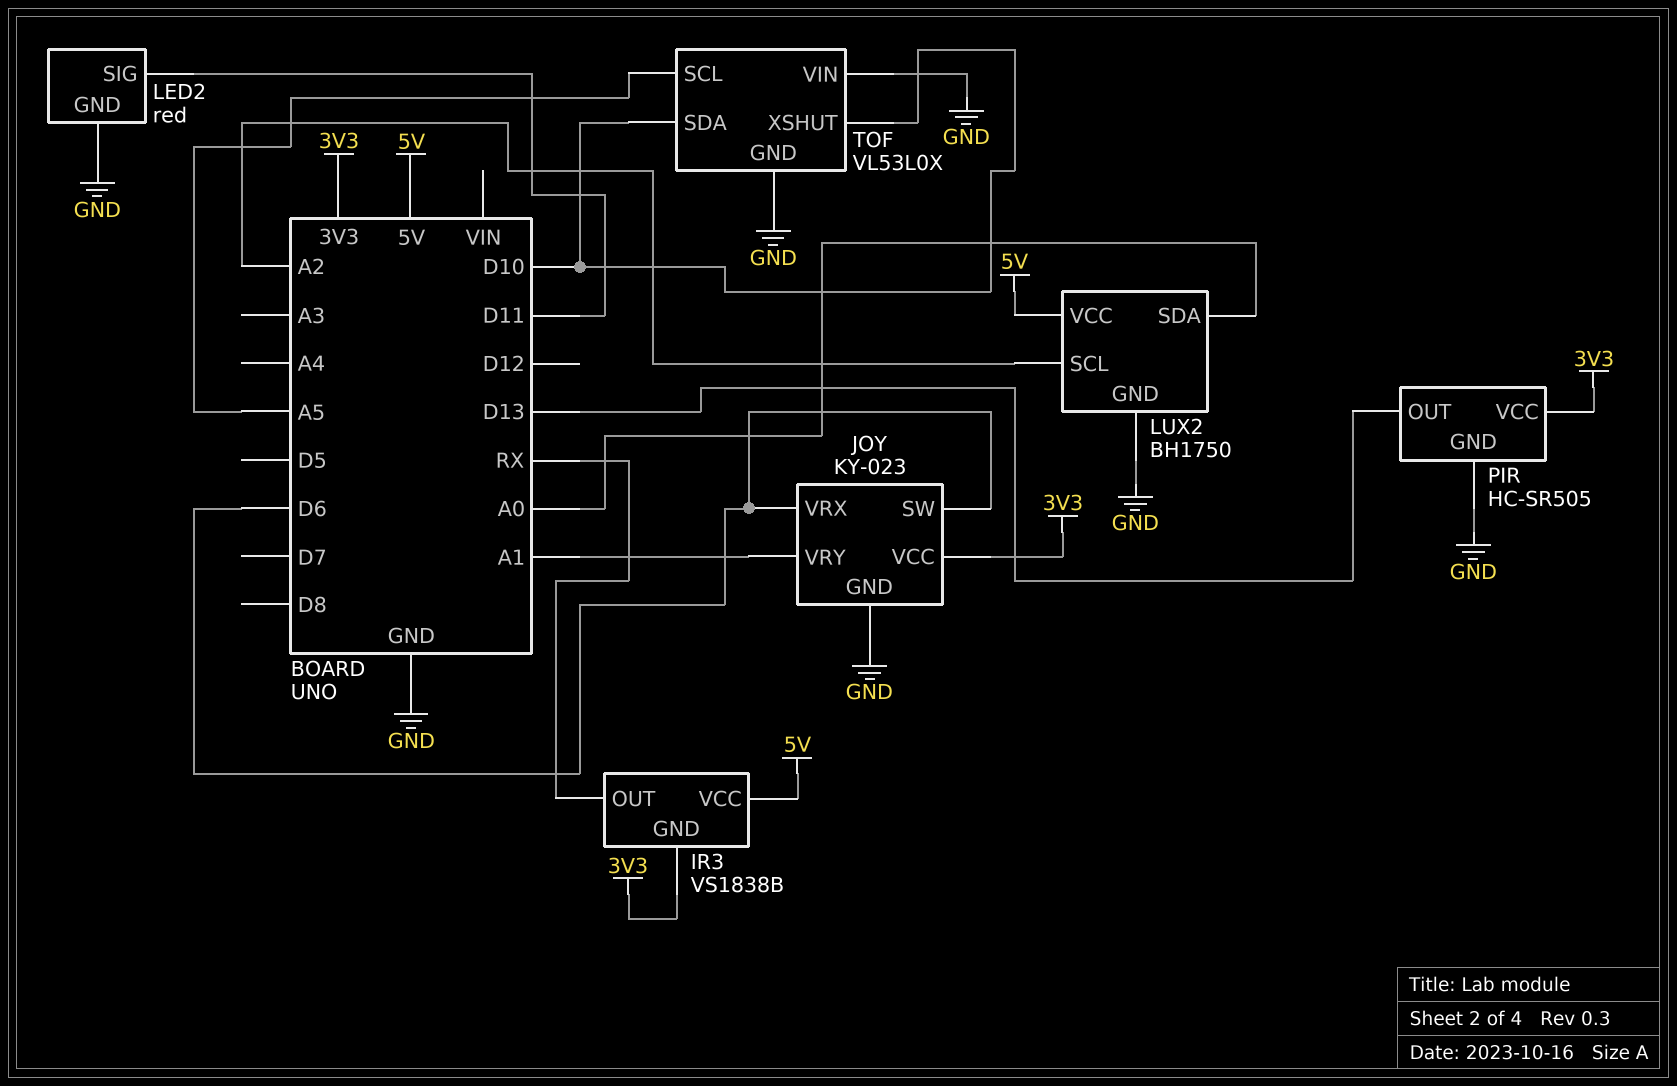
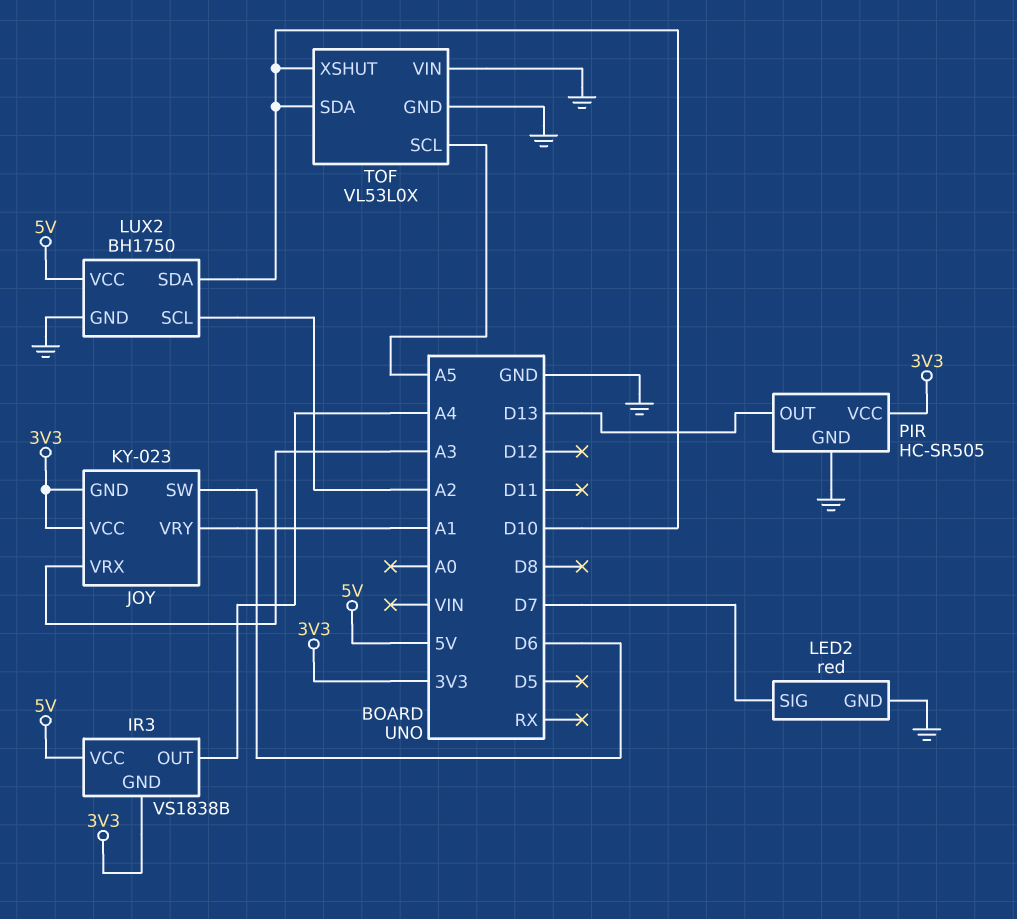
IR3 pin OUT: RX -> A4
JOY pin GND: GND -> 3V3
JOY pin VRX: D6 -> A3
LED2 pin SIG: D11 -> D7
LUX2 pin SDA: A0 -> D10

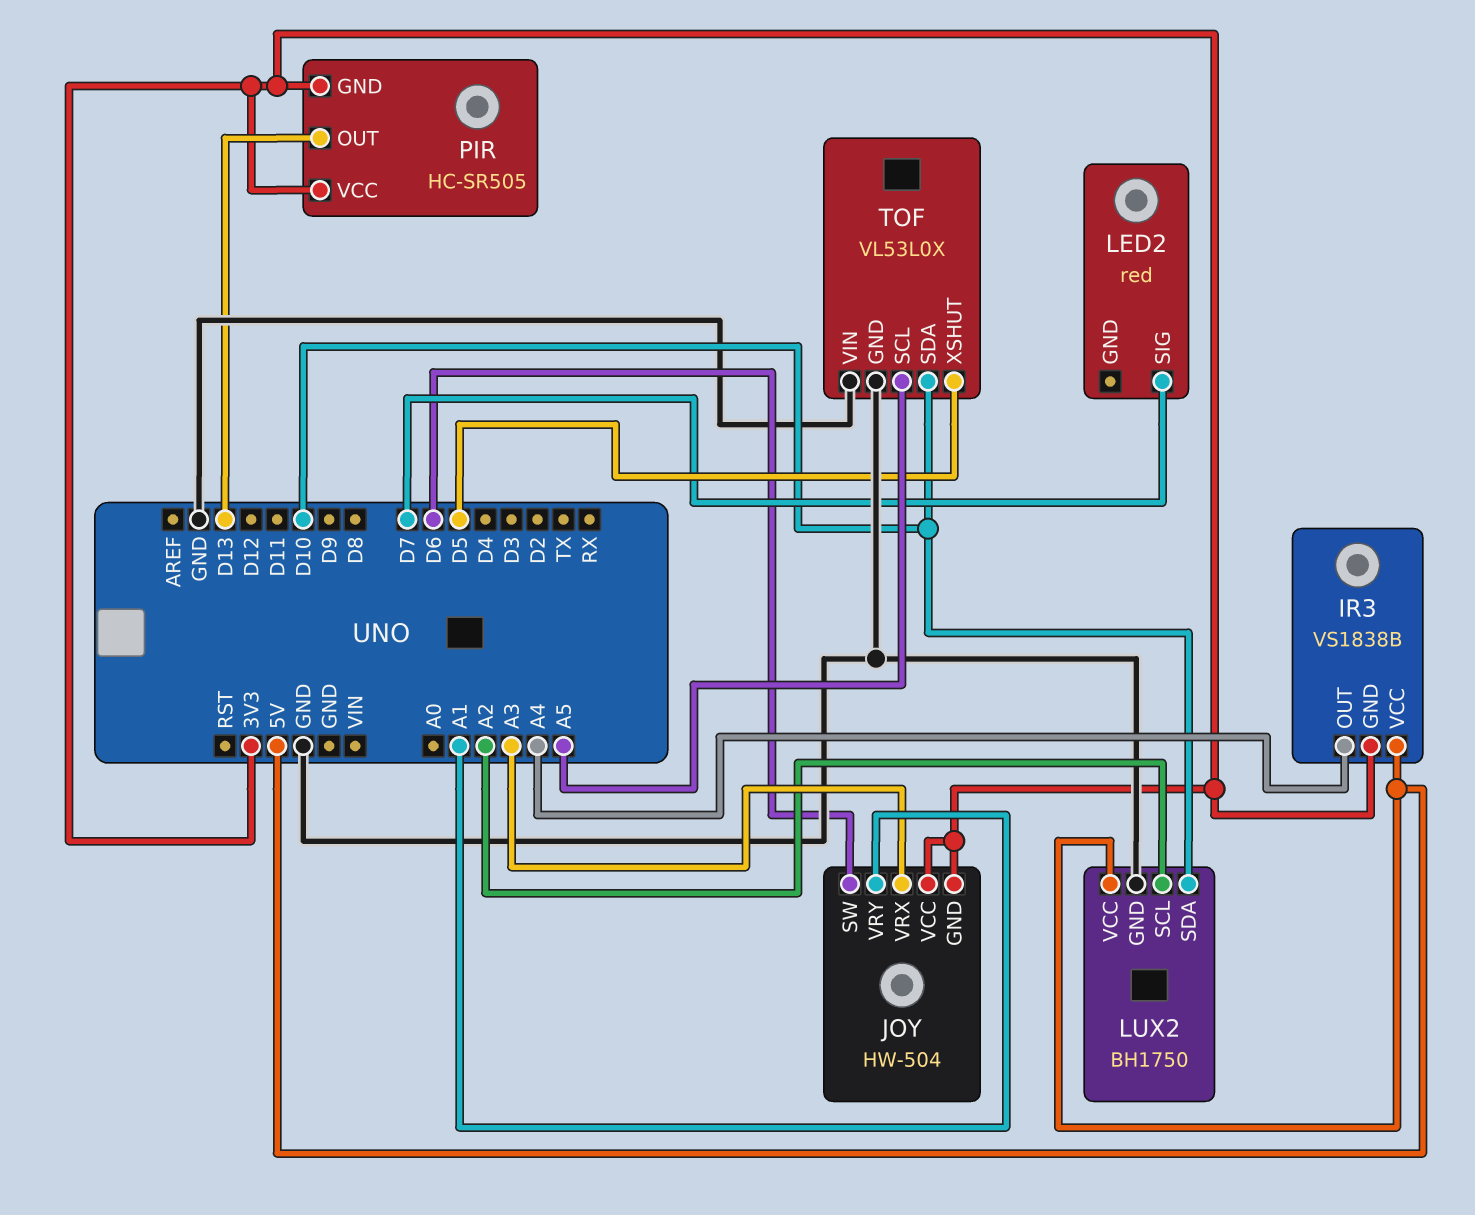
JOY: KY-023 -> HW-504
LED2 pin GND: GND -> none
PIR pin GND: GND -> 3V3
TOF pin XSHUT: D10 -> D5

